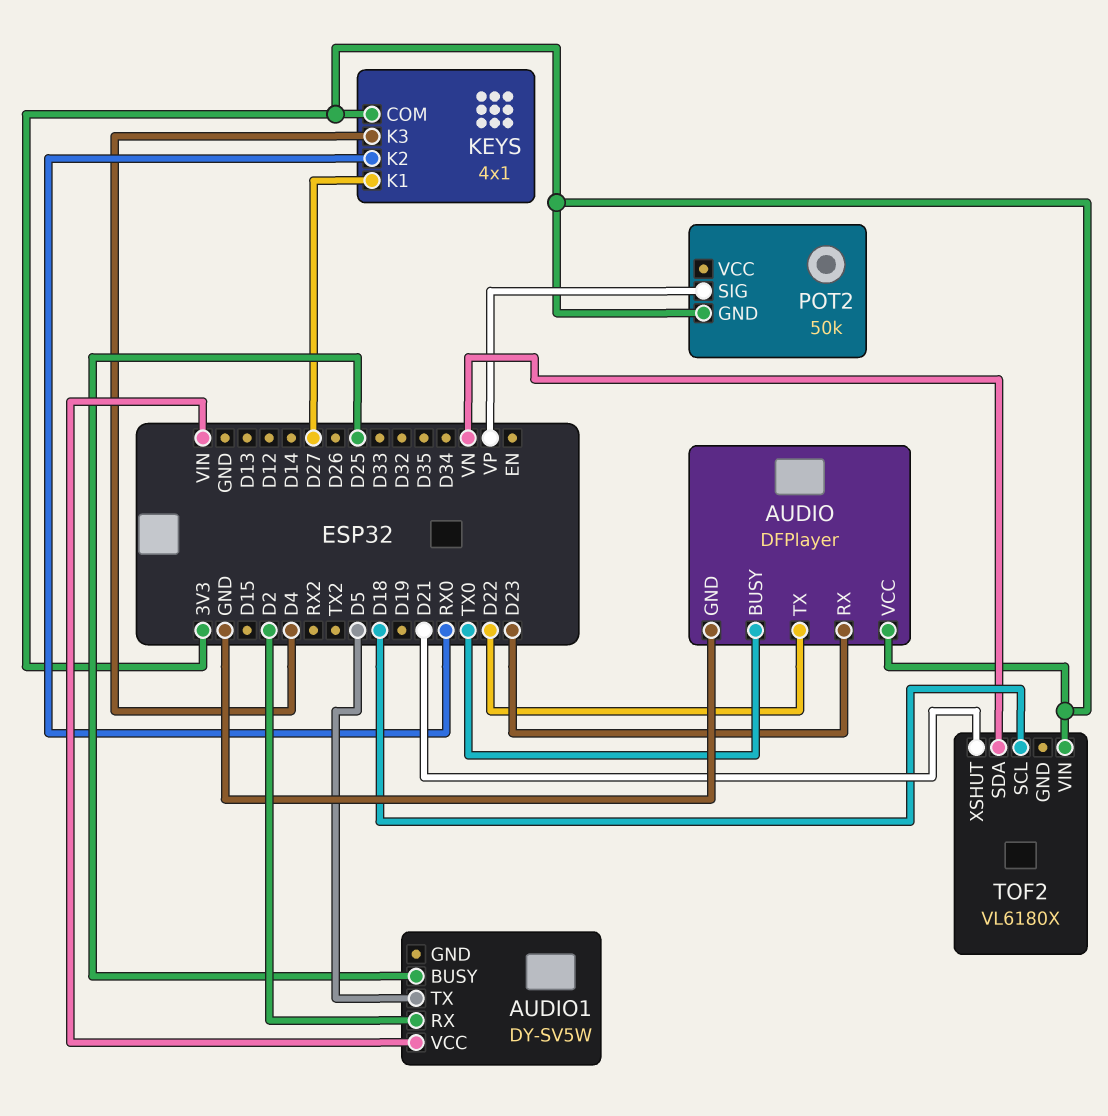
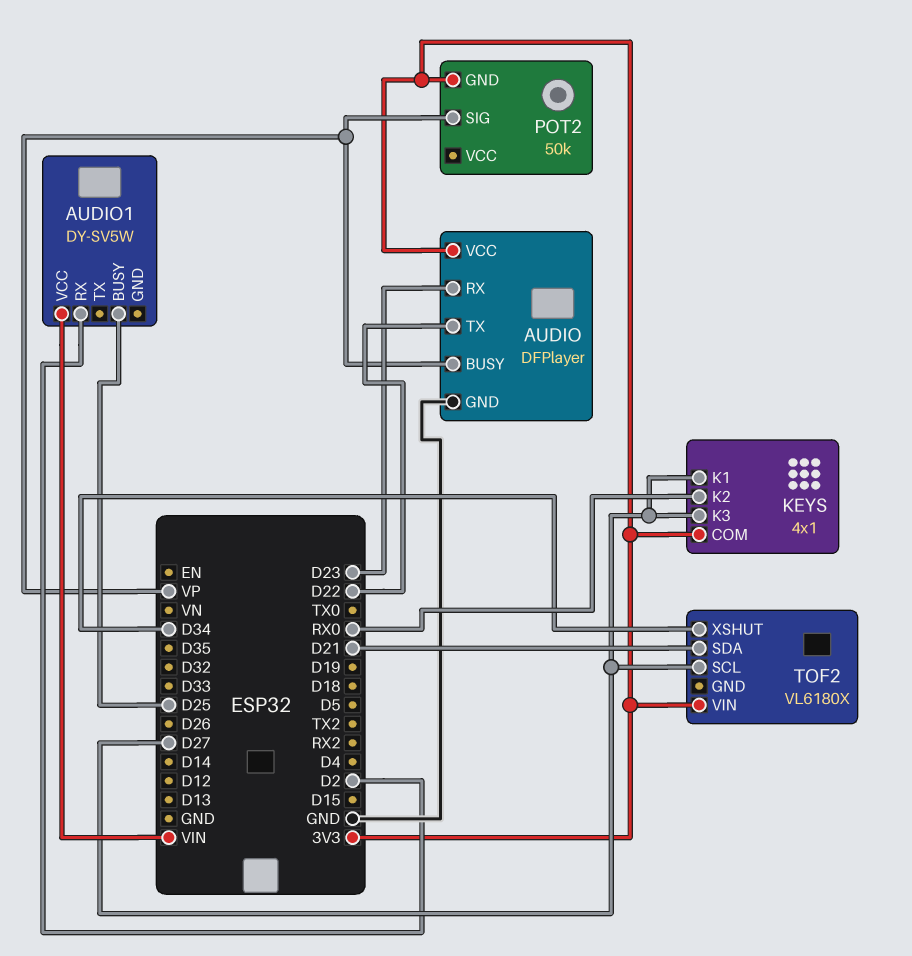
AUDIO pin BUSY: TX0 -> VP
AUDIO1 pin TX: D5 -> none
KEYS pin K3: D4 -> D27
TOF2 pin SCL: D18 -> D27
TOF2 pin SDA: VN -> D21
TOF2 pin XSHUT: D21 -> D34

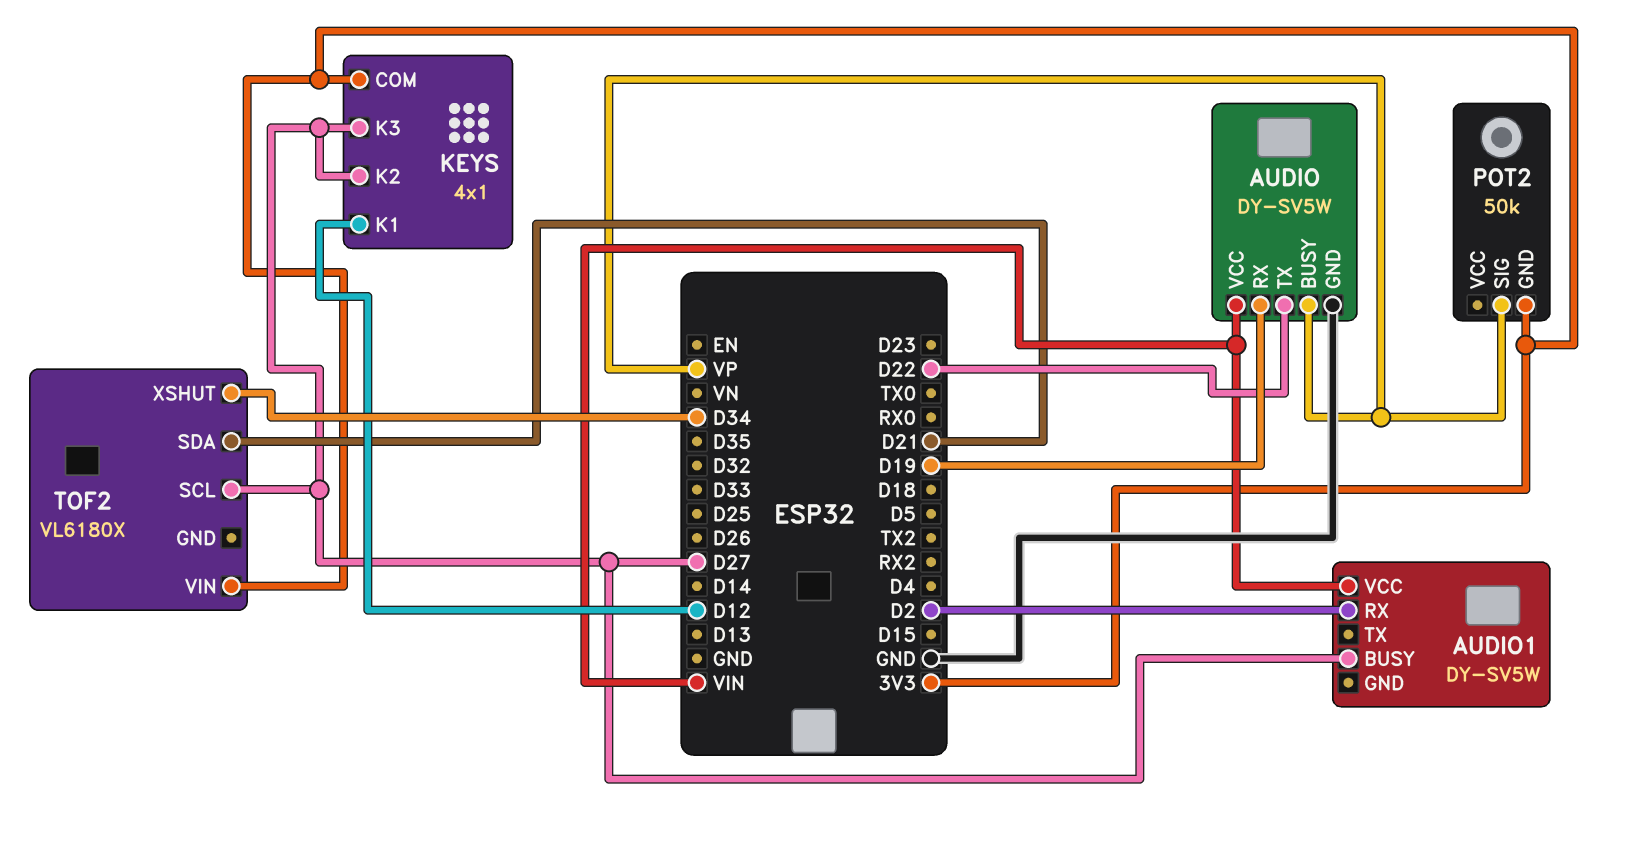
AUDIO: DFPlayer -> DY-SV5W
AUDIO pin RX: D23 -> D19
AUDIO pin VCC: 3V3 -> VIN
AUDIO1 pin BUSY: D25 -> D27
KEYS pin K1: D27 -> D12
KEYS pin K2: RX0 -> D27

